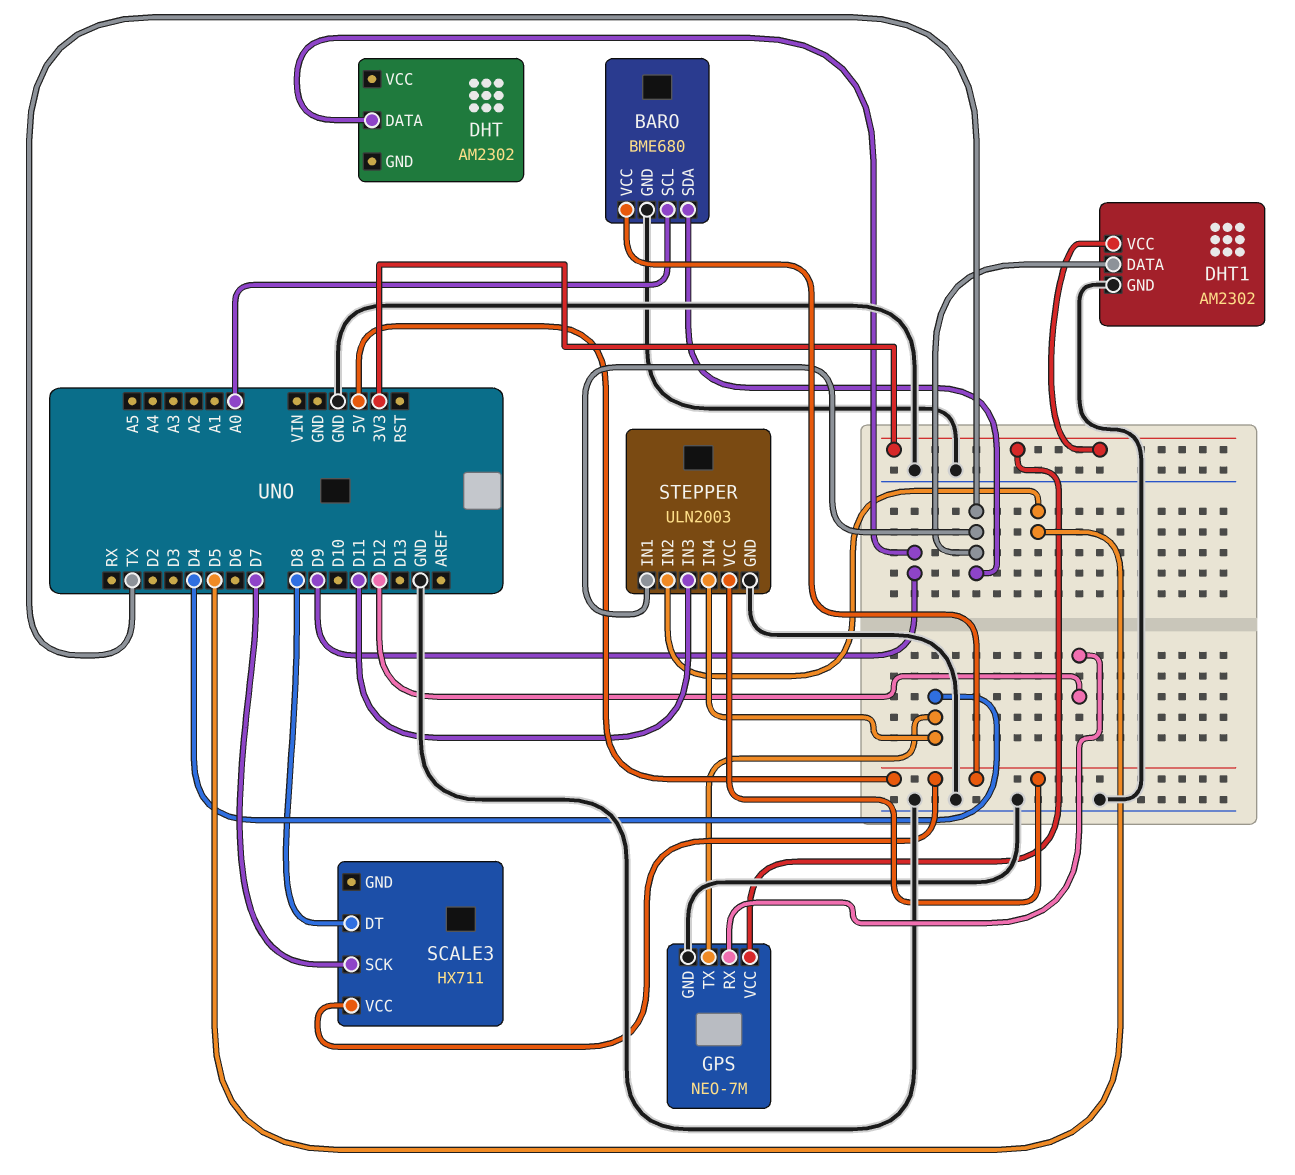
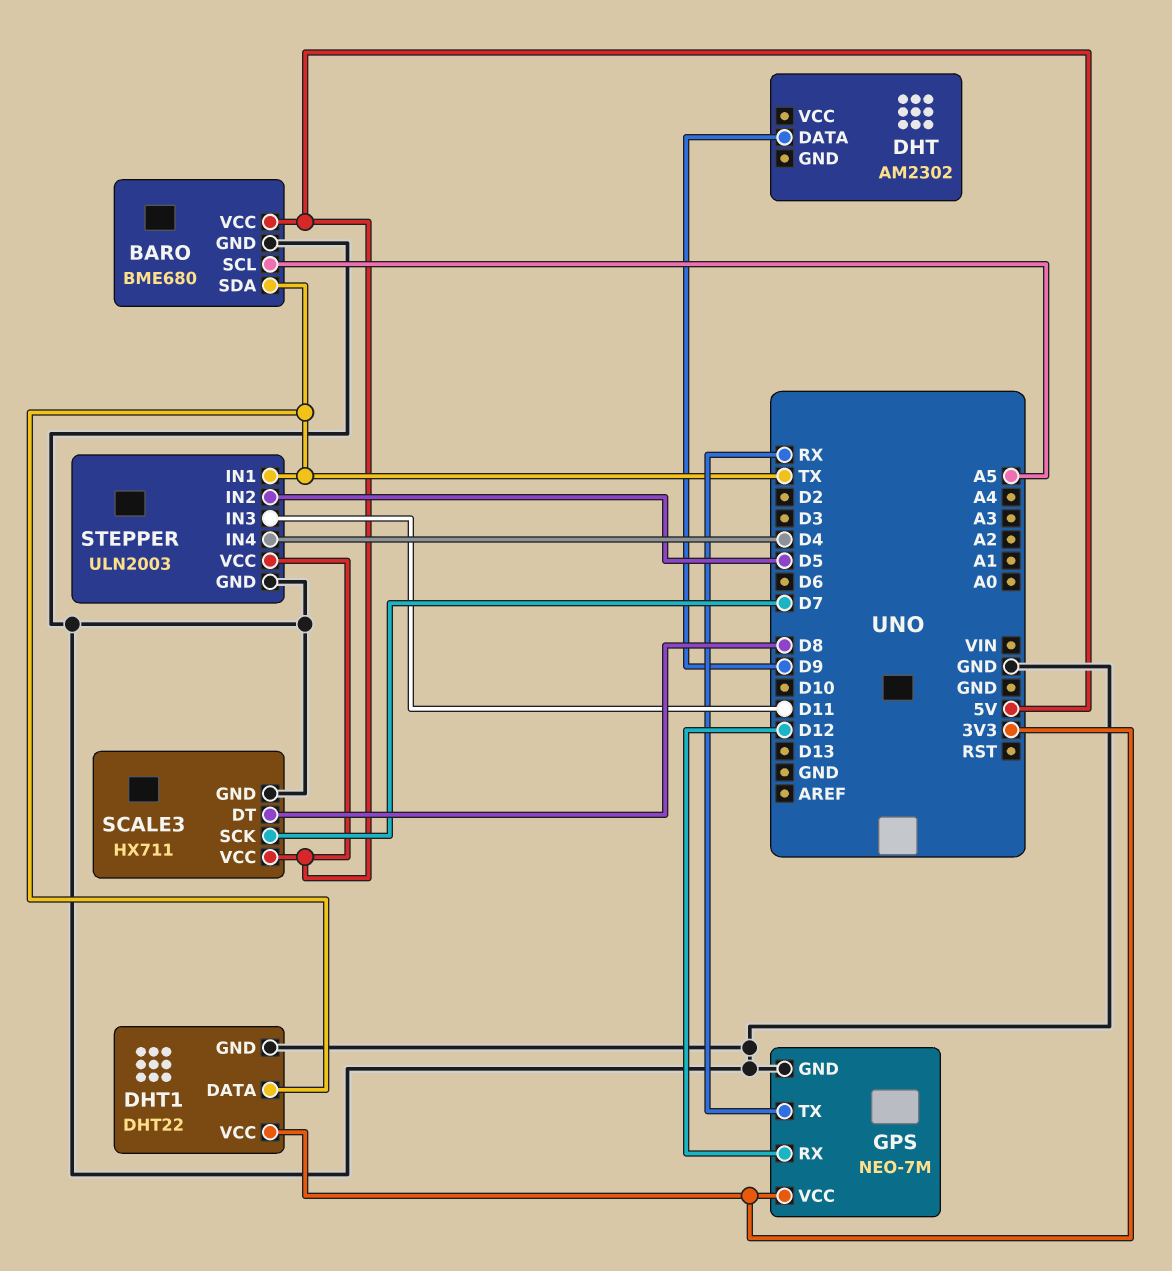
BARO pin SCL: A0 -> A5
DHT1: AM2302 -> DHT22
GPS pin TX: D4 -> RX
SCALE3 pin GND: none -> GND

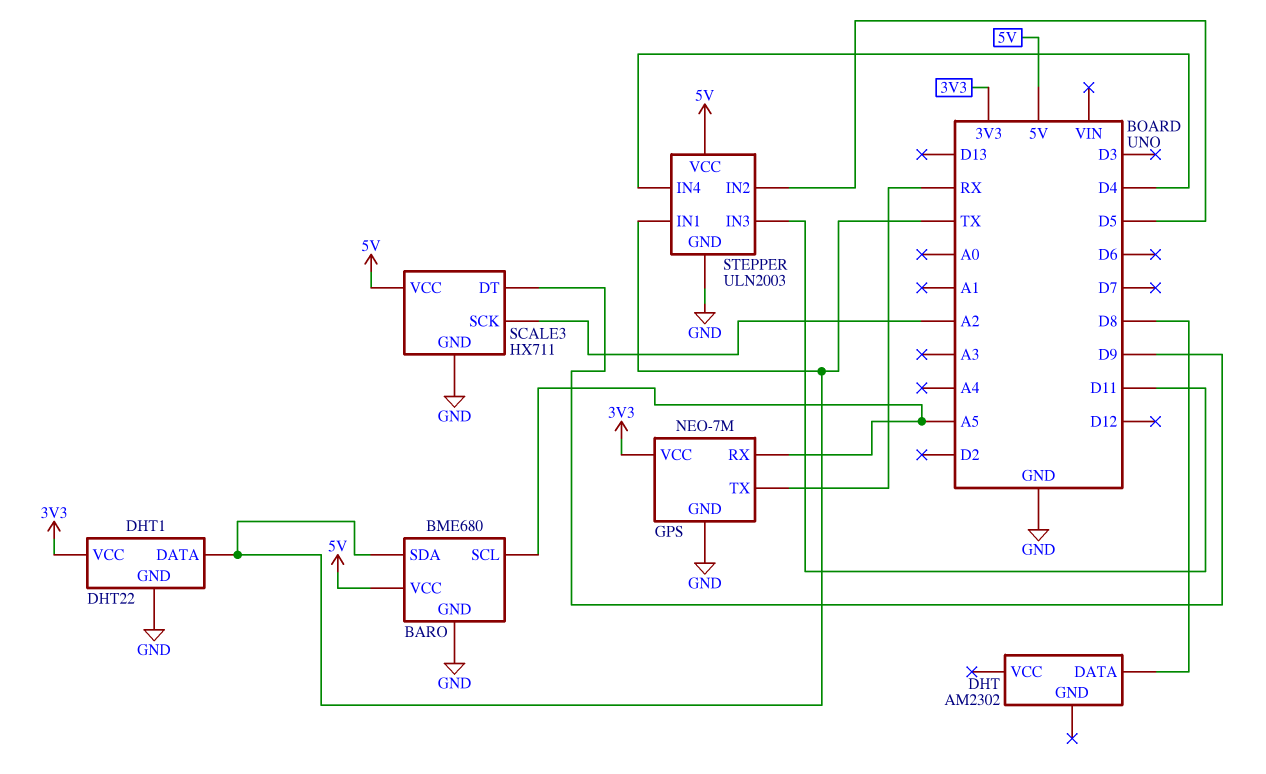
DHT pin DATA: D9 -> D8
GPS pin RX: D12 -> A5
SCALE3 pin DT: D8 -> D9
SCALE3 pin SCK: D7 -> A2

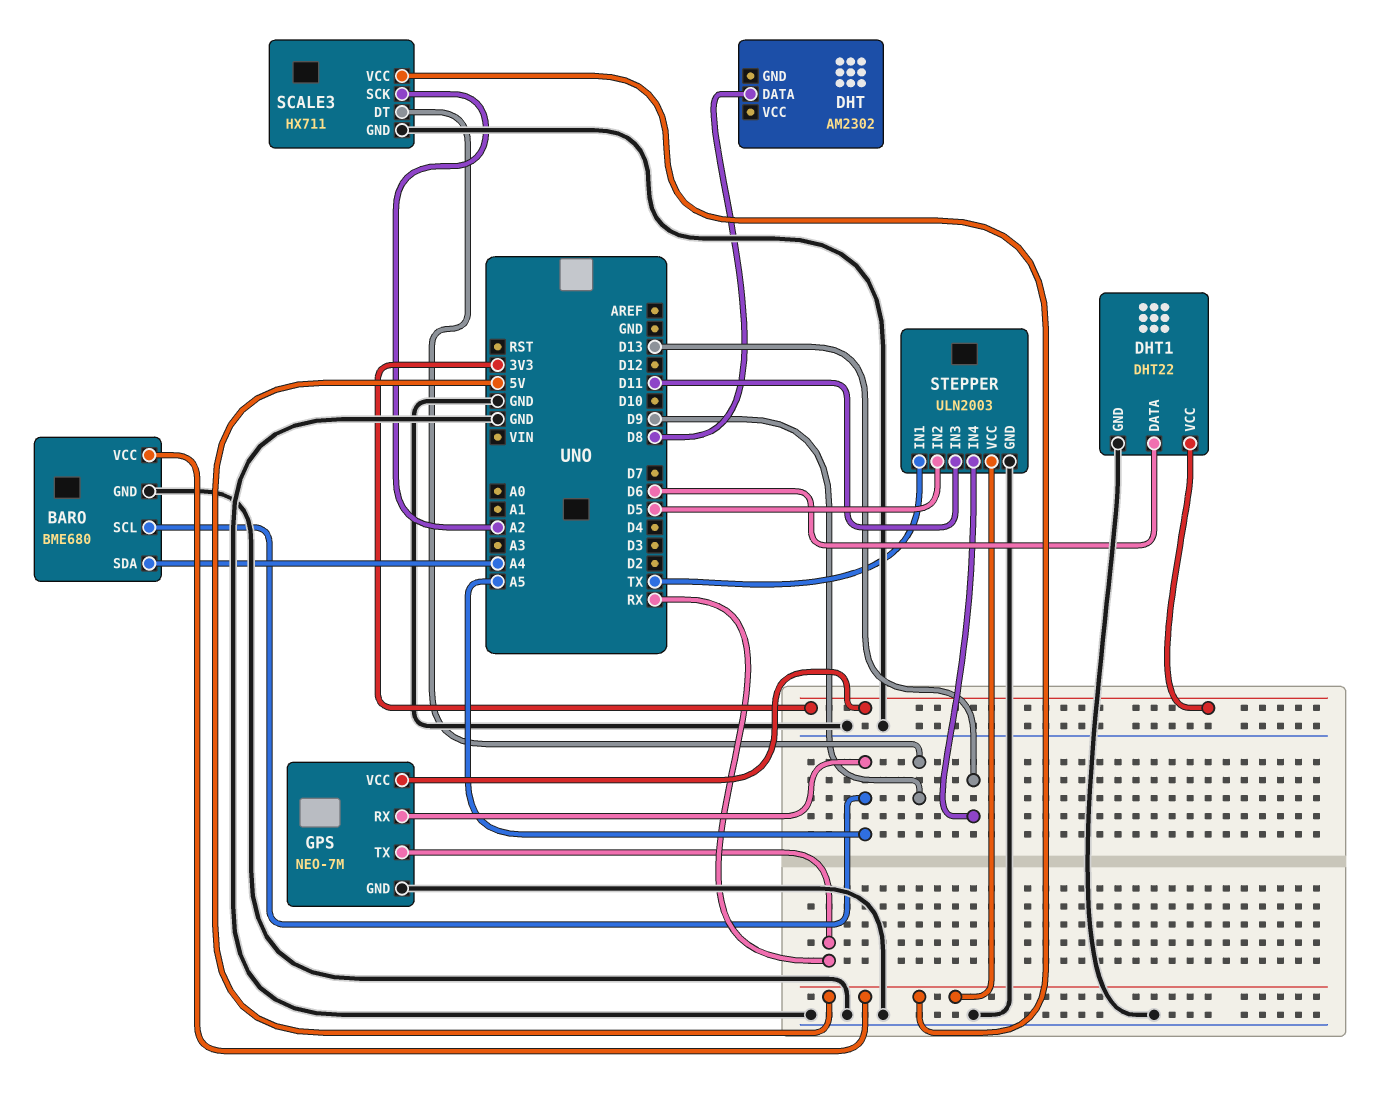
BARO pin SDA: TX -> A4
DHT1 pin DATA: TX -> D6
STEPPER pin IN4: D4 -> D13

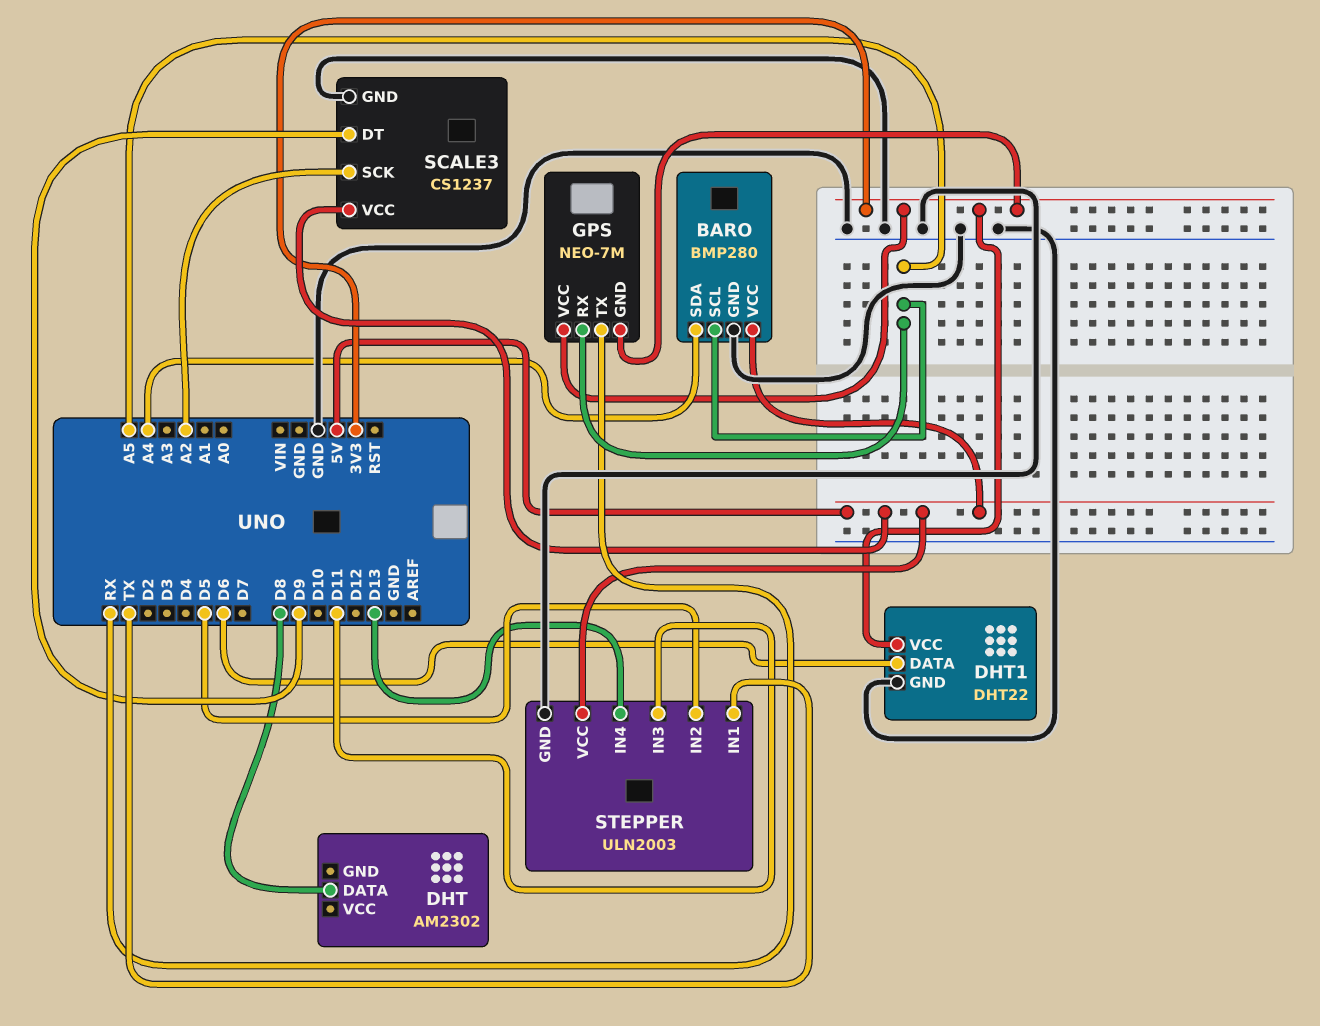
BARO: BME680 -> BMP280
GPS pin GND: GND -> 3V3
SCALE3: HX711 -> CS1237

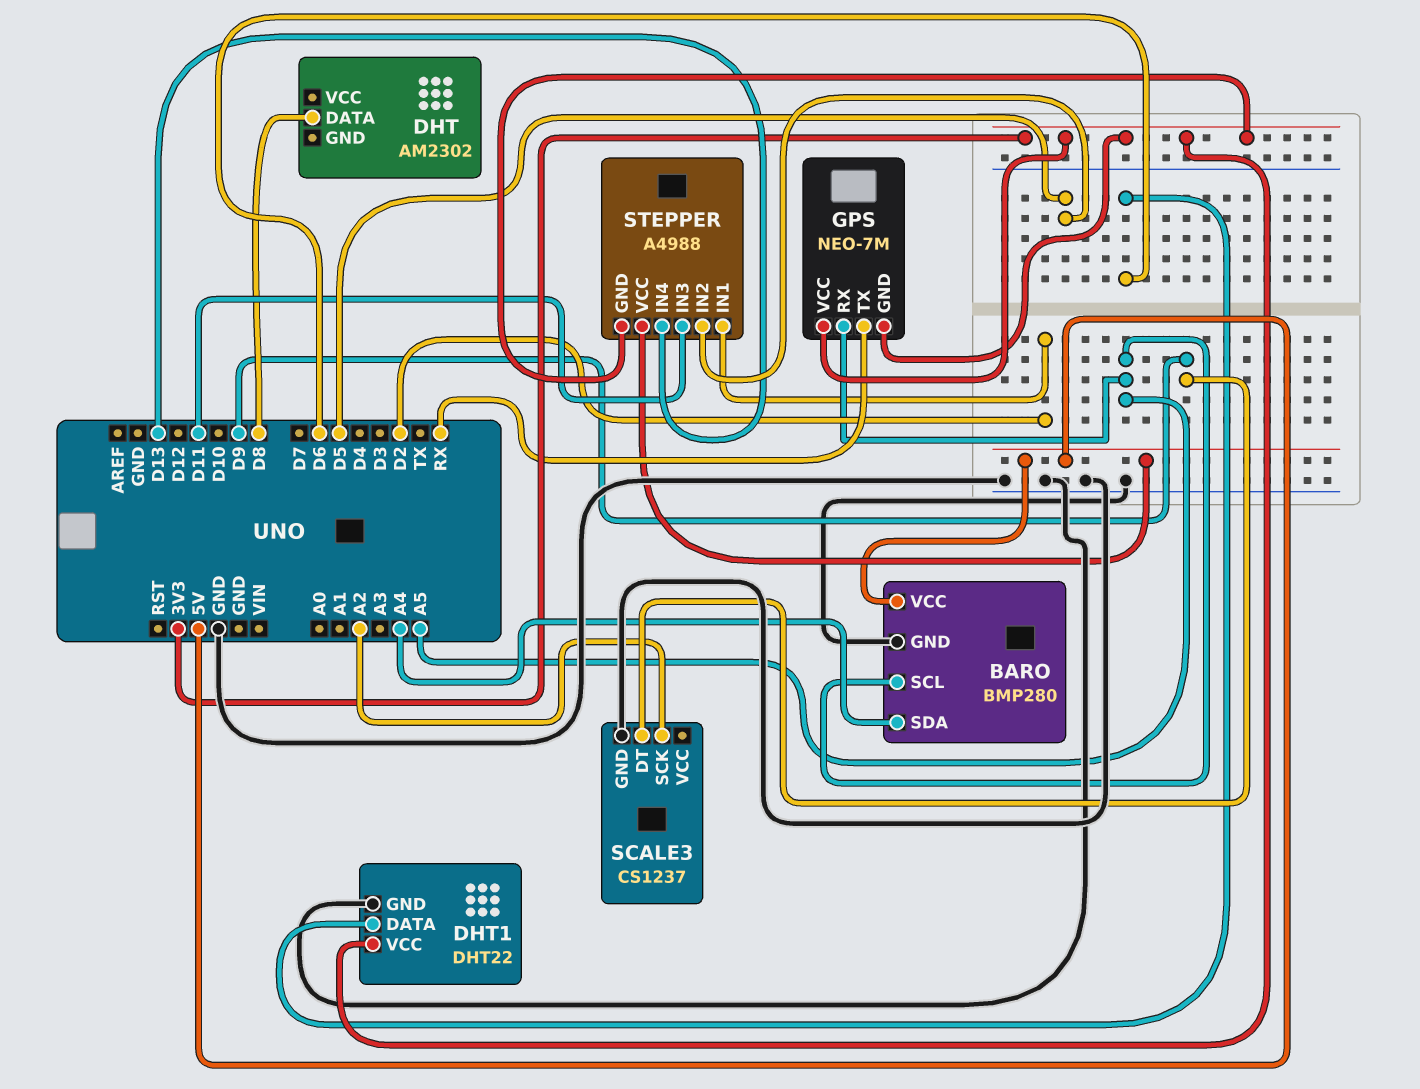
SCALE3 pin VCC: 5V -> none
STEPPER: ULN2003 -> A4988
STEPPER pin GND: GND -> 3V3
STEPPER pin IN1: TX -> D2

